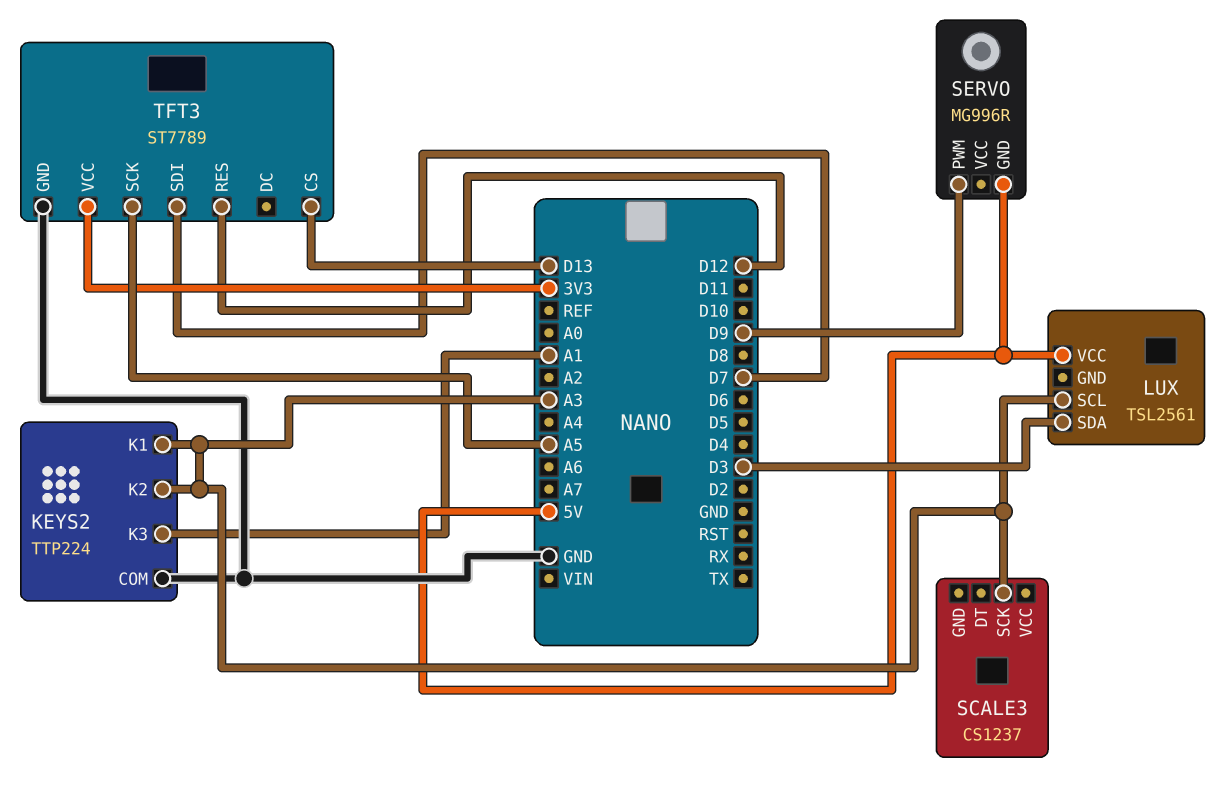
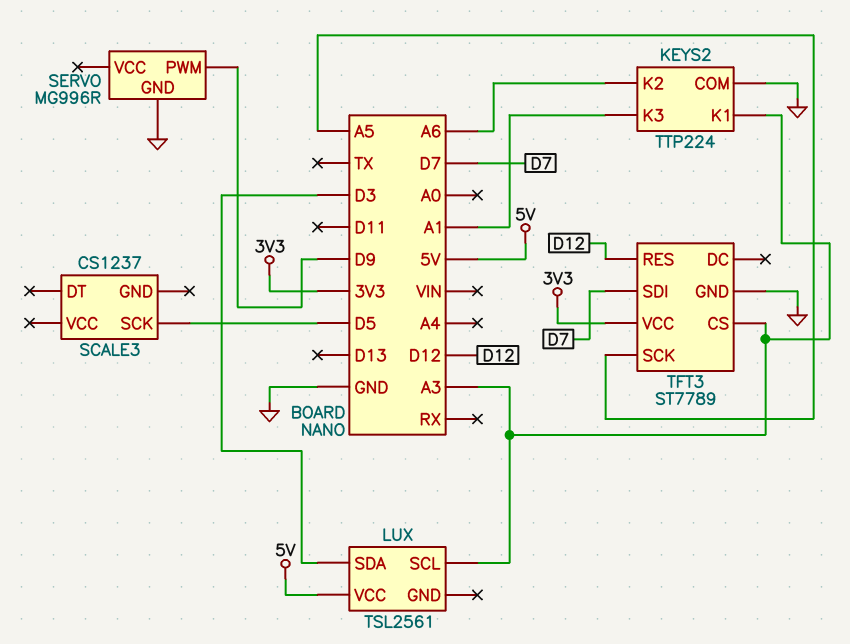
KEYS2 pin K2: A3 -> A6
SCALE3 pin SCK: A3 -> D5
SERVO pin GND: 5V -> GND
TFT3 pin CS: D13 -> A3

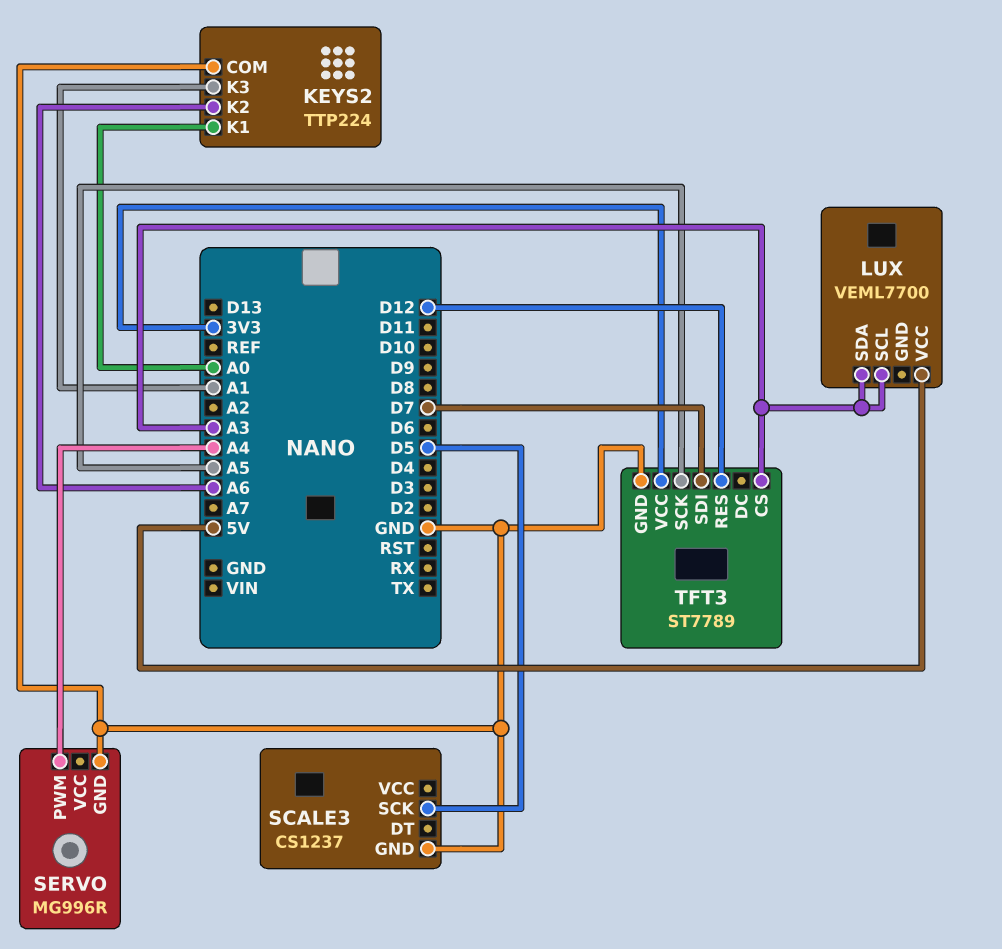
KEYS2 pin K1: A3 -> A0
LUX: TSL2561 -> VEML7700
LUX pin SDA: D3 -> A3
SCALE3 pin GND: none -> GND
SERVO pin PWM: D9 -> A4

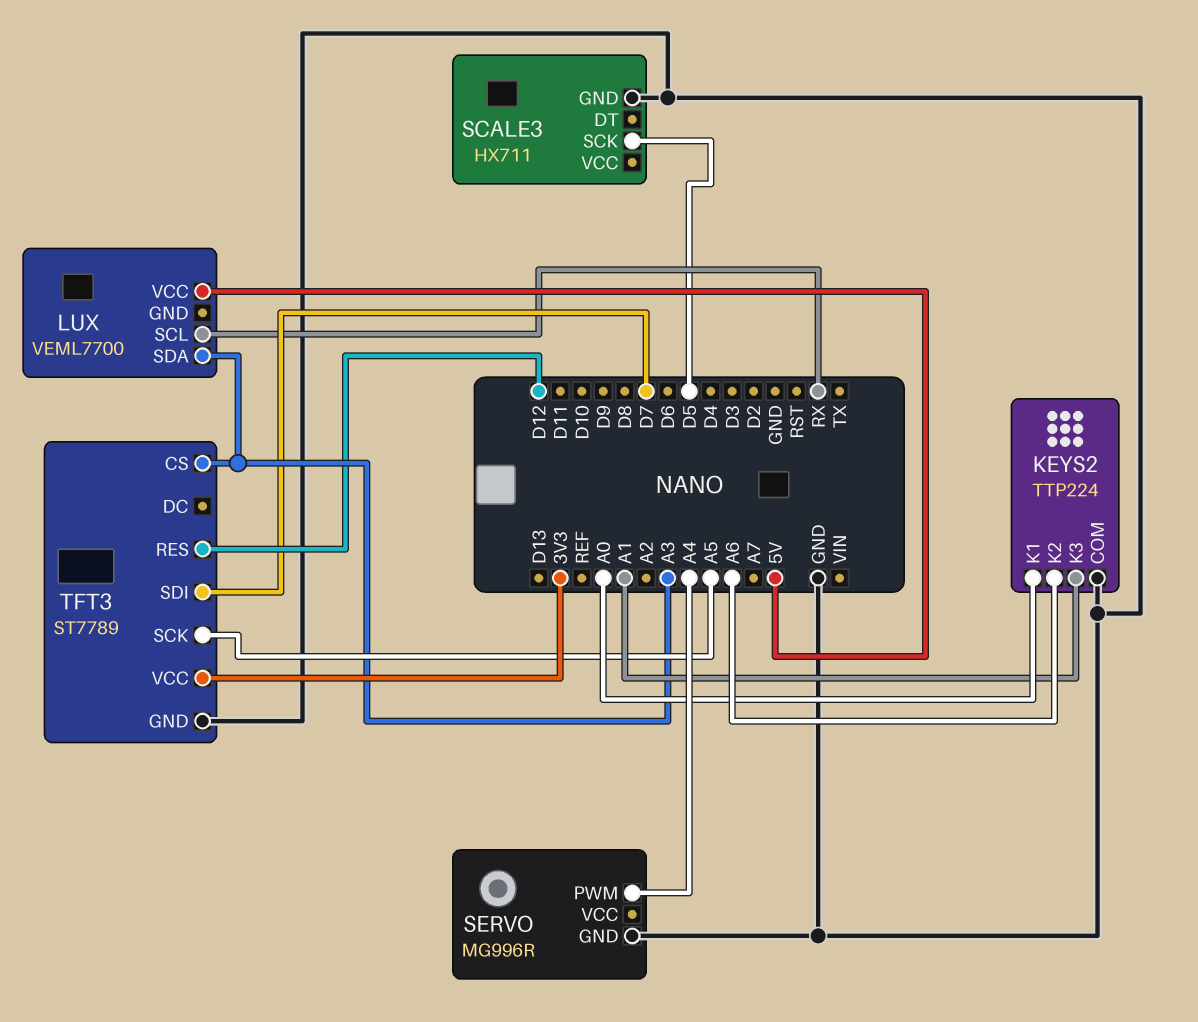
LUX pin SCL: A3 -> RX
SCALE3: CS1237 -> HX711

